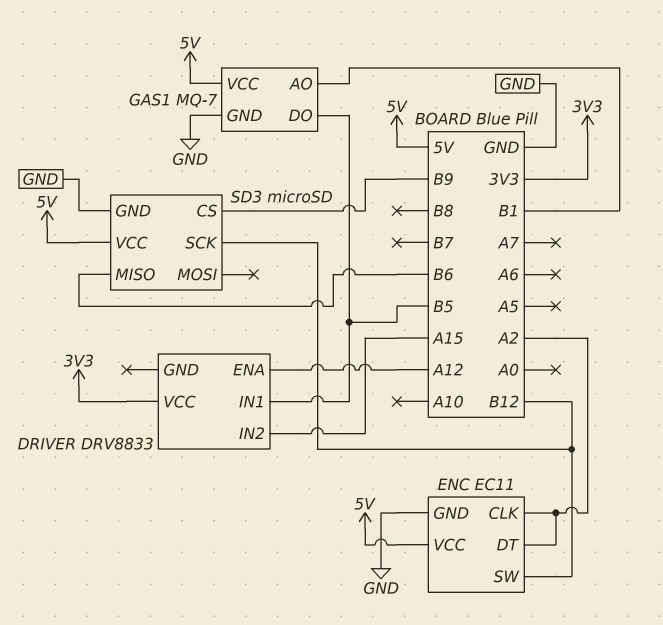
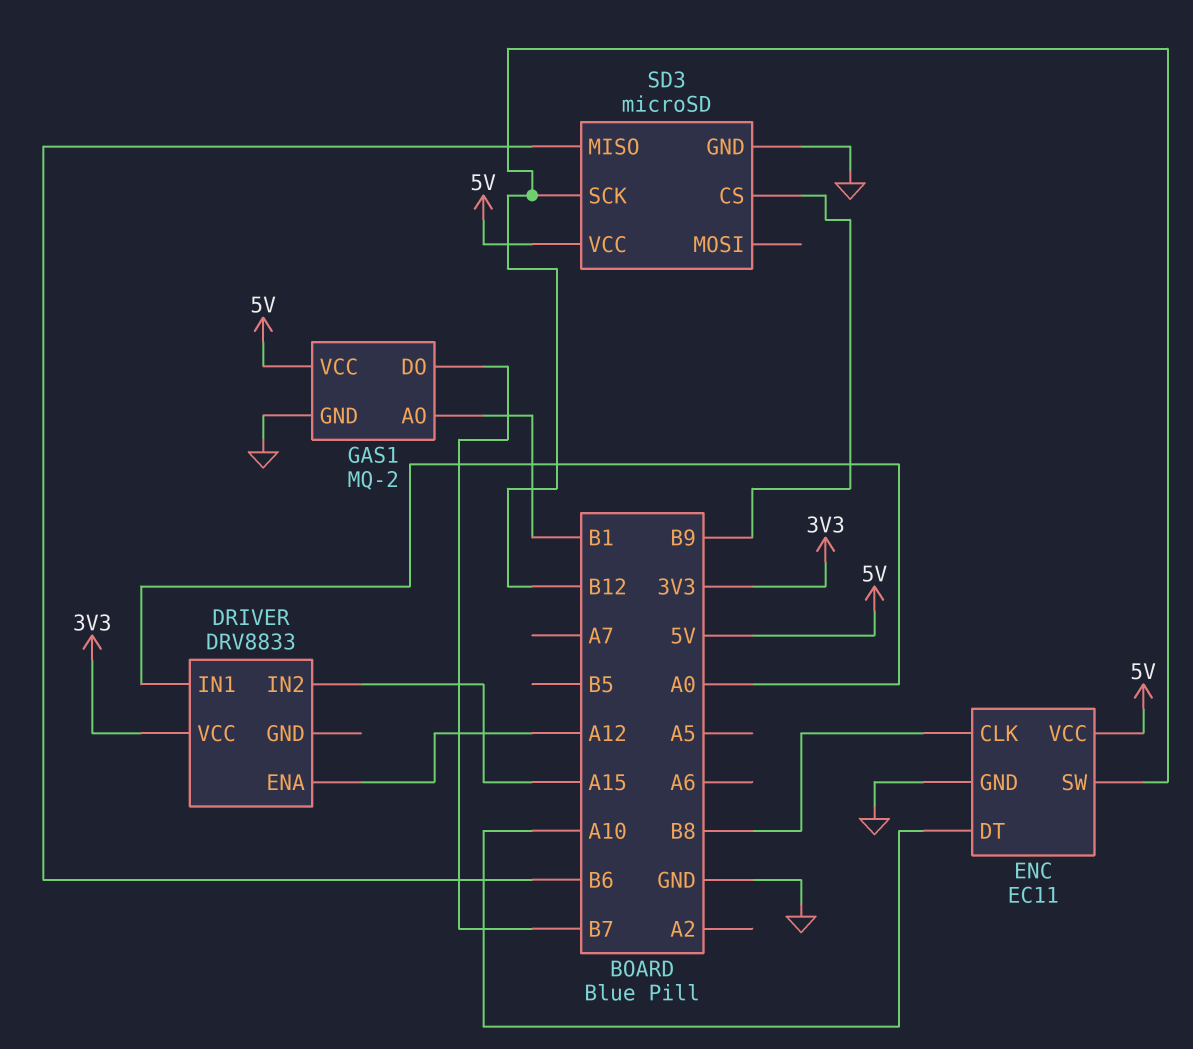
DRIVER pin IN1: B5 -> A0
ENC pin CLK: A2 -> B8
ENC pin DT: A2 -> A10
GAS1: MQ-7 -> MQ-2
GAS1 pin DO: B5 -> B7

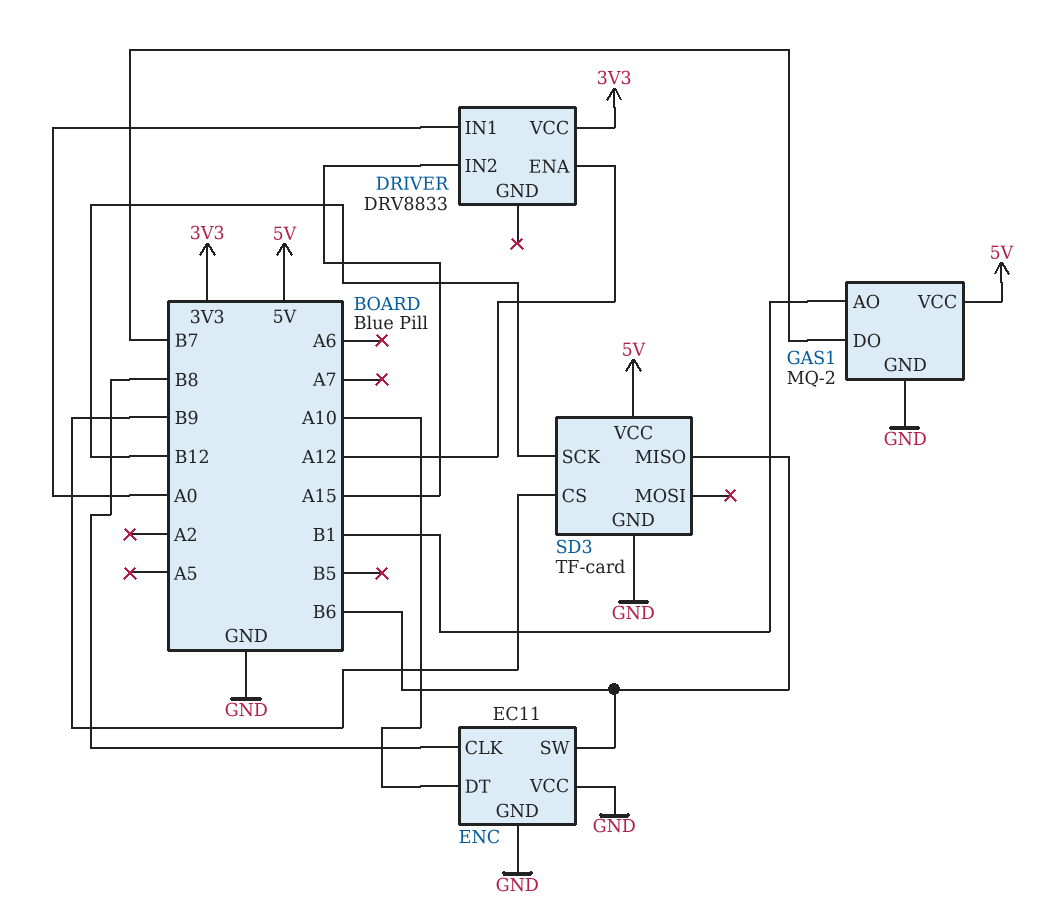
ENC pin SW: B12 -> B6
ENC pin VCC: 5V -> GND
SD3: microSD -> TF-card

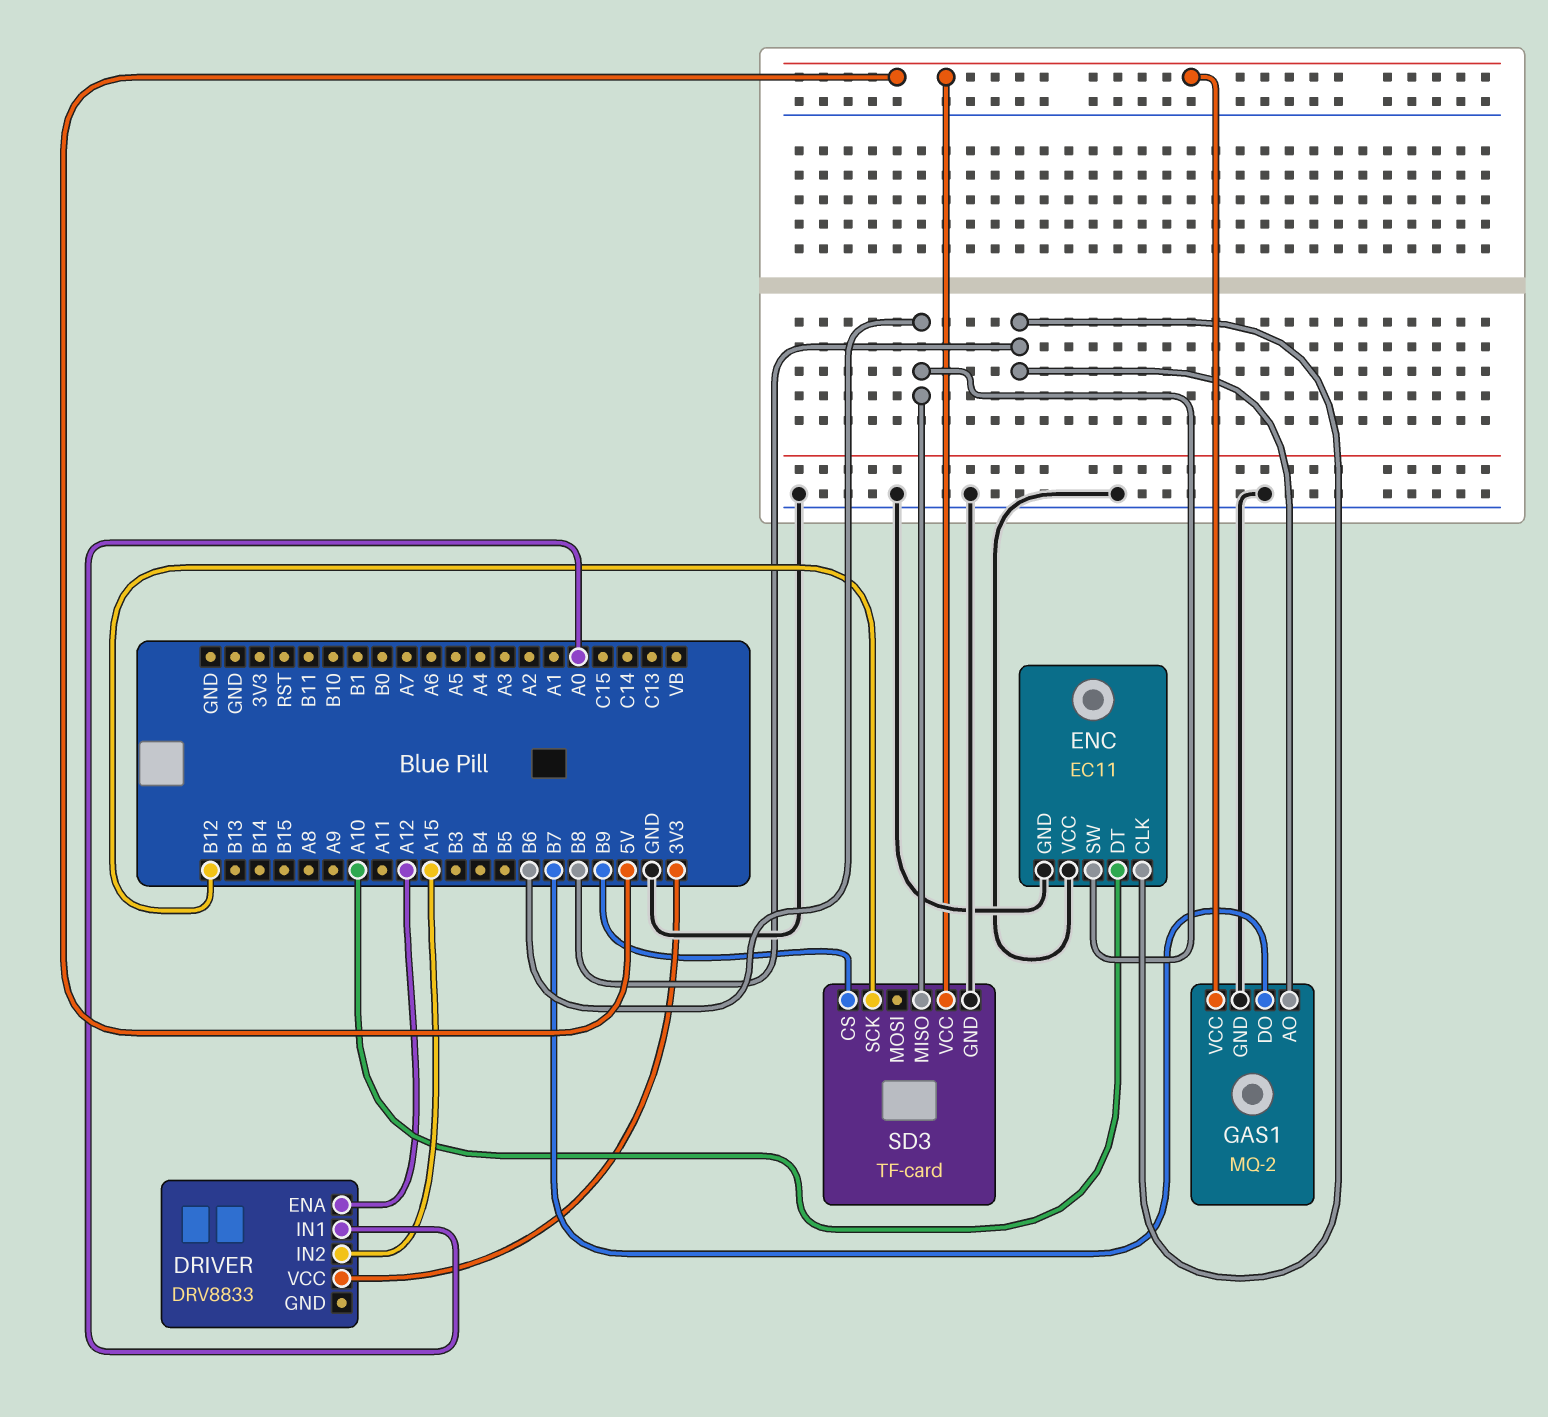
GAS1 pin AO: B1 -> B8

